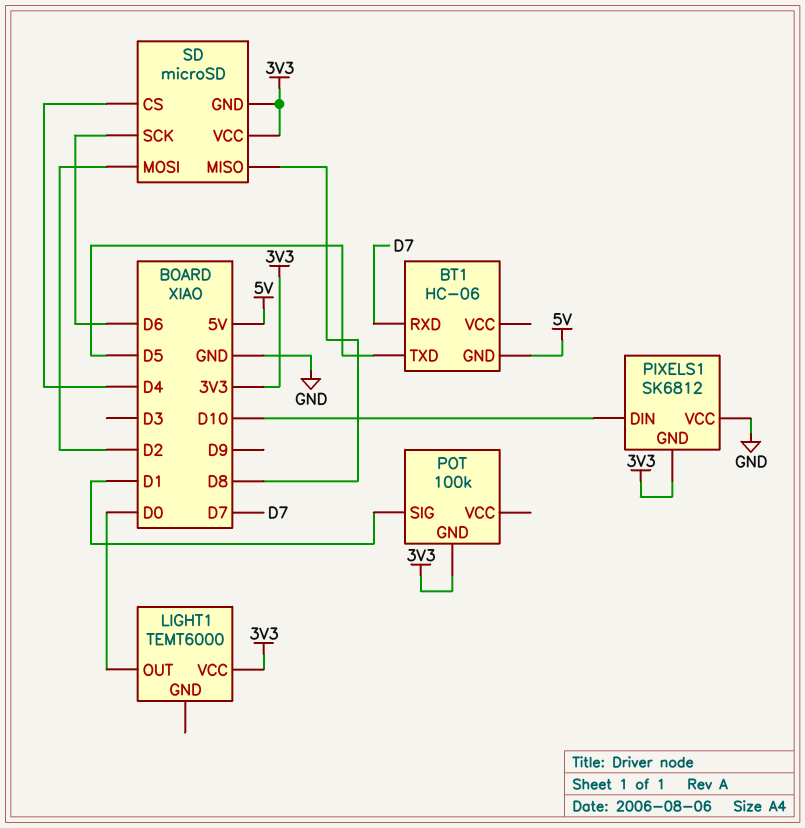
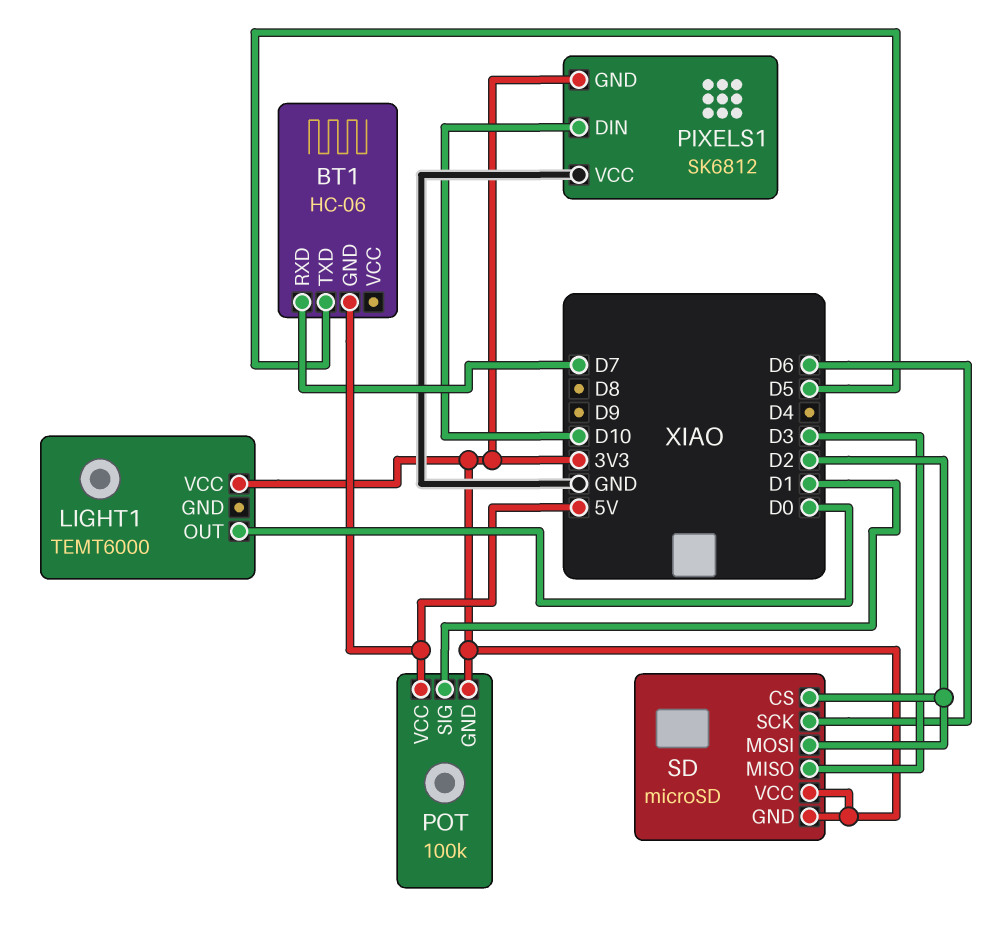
POT pin VCC: none -> 5V
SD pin CS: D4 -> D2
SD pin MISO: D8 -> D3

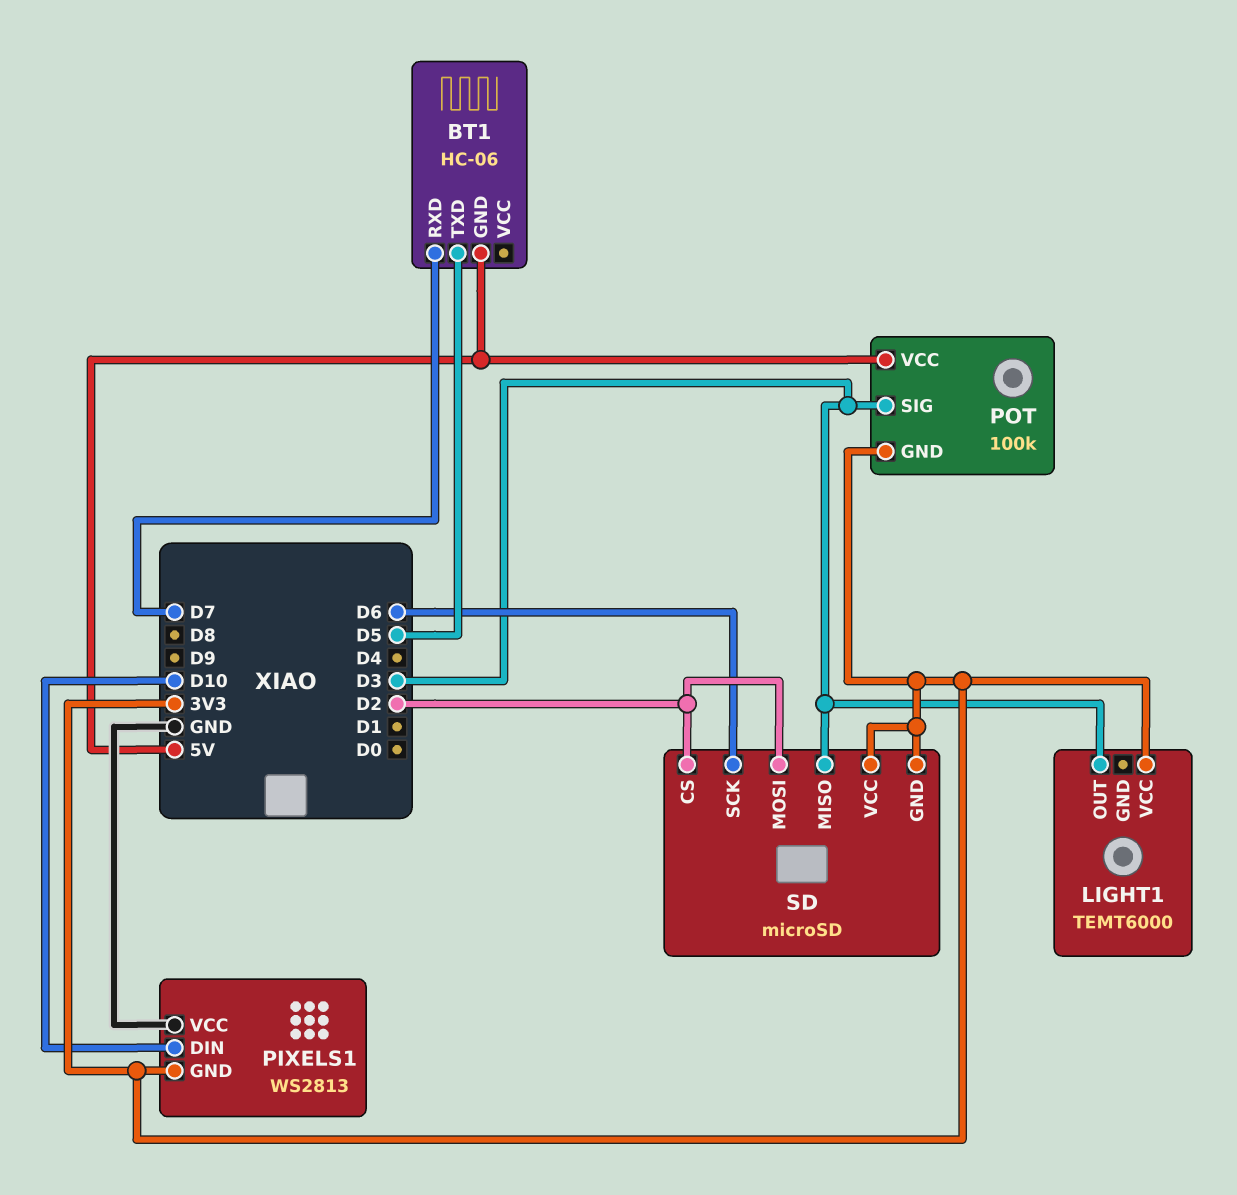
LIGHT1 pin OUT: D0 -> D3
PIXELS1: SK6812 -> WS2813
POT pin SIG: D1 -> D3

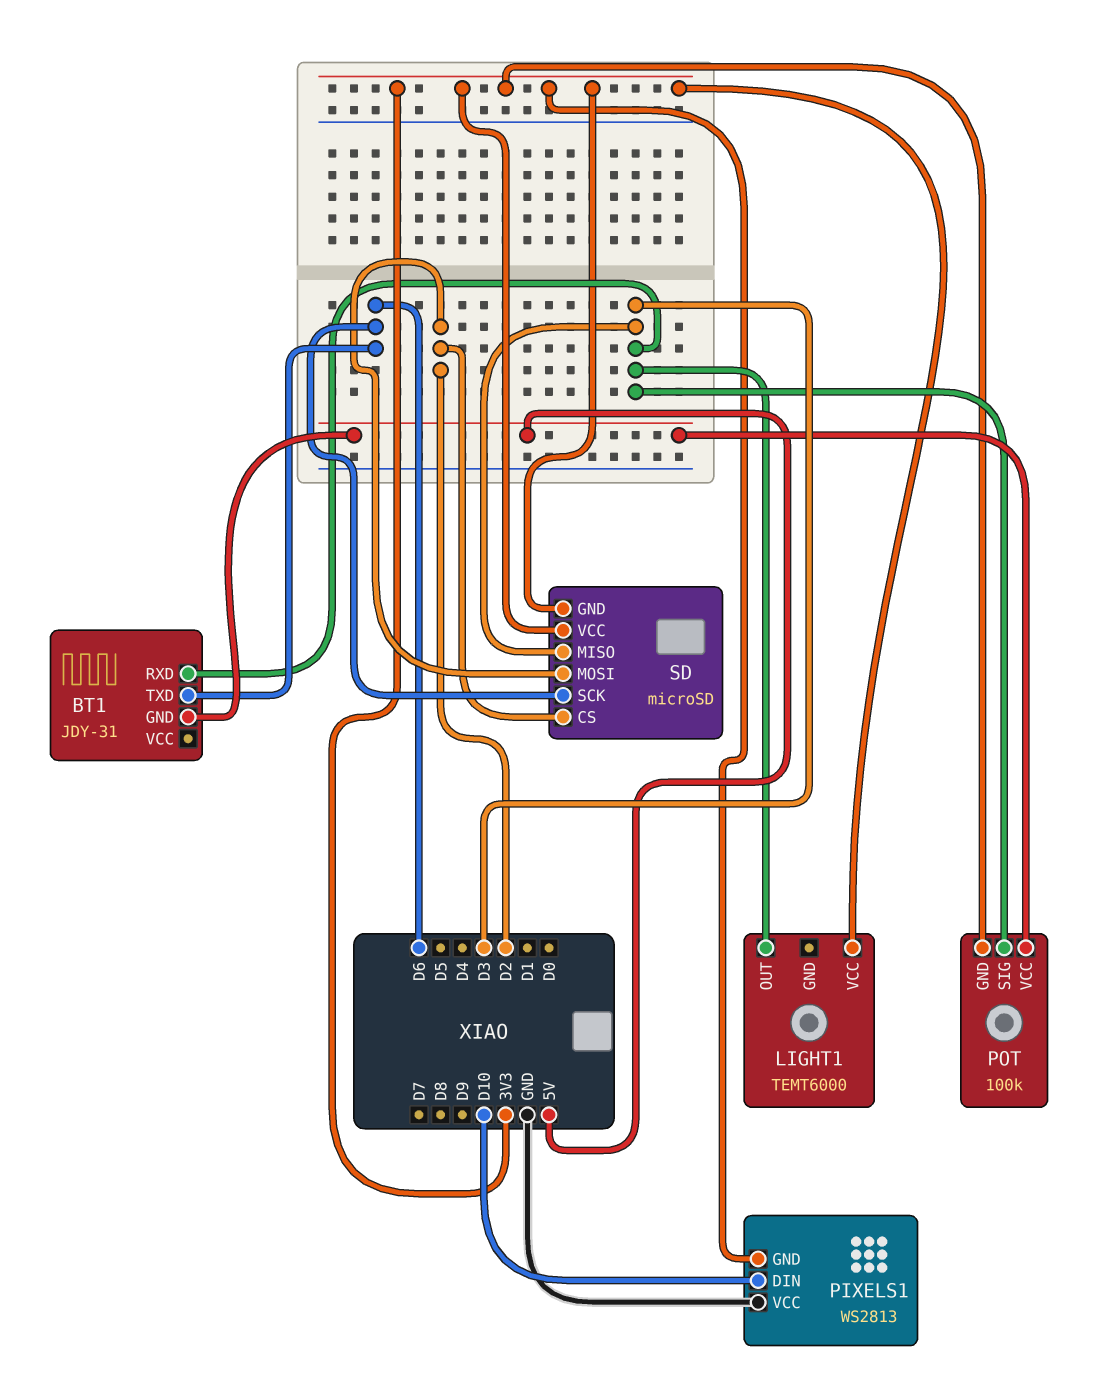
BT1: HC-06 -> JDY-31
BT1 pin RXD: D7 -> D3
BT1 pin TXD: D5 -> D6

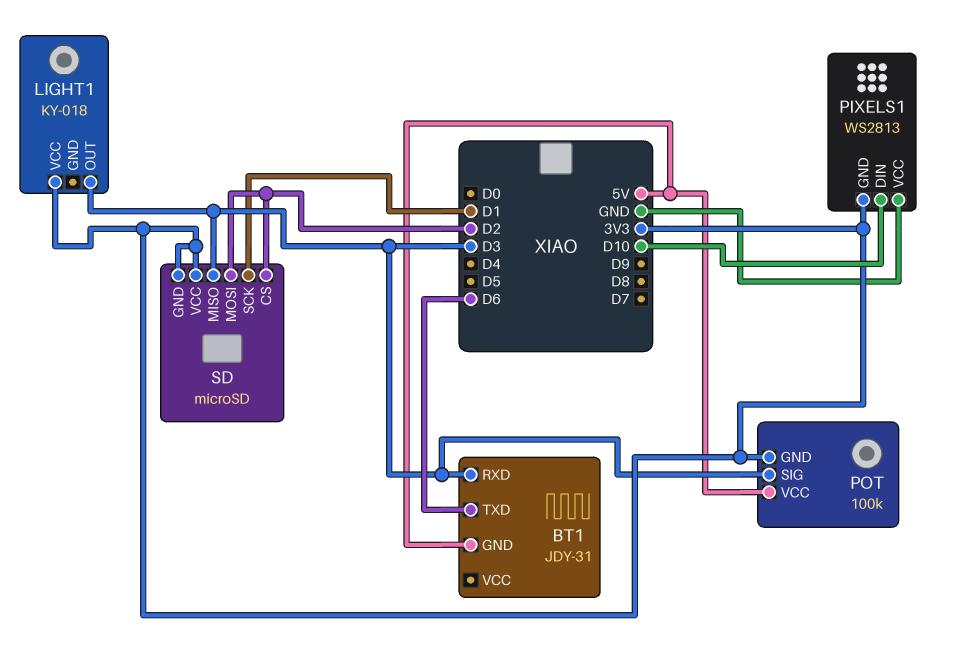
LIGHT1: TEMT6000 -> KY-018
SD pin SCK: D6 -> D1

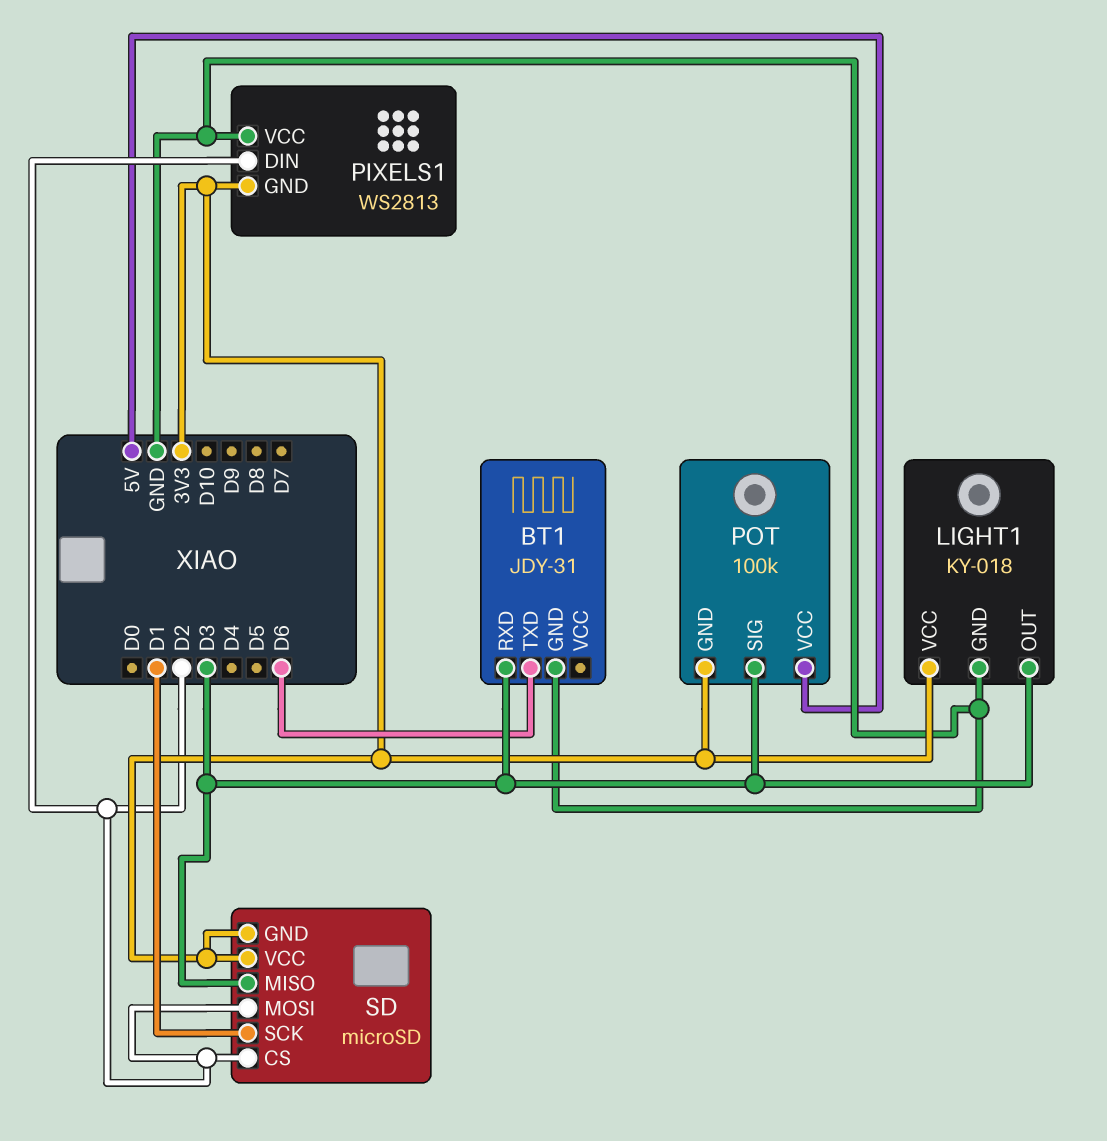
BT1 pin GND: 5V -> GND
LIGHT1 pin GND: none -> GND
PIXELS1 pin DIN: D10 -> D2

